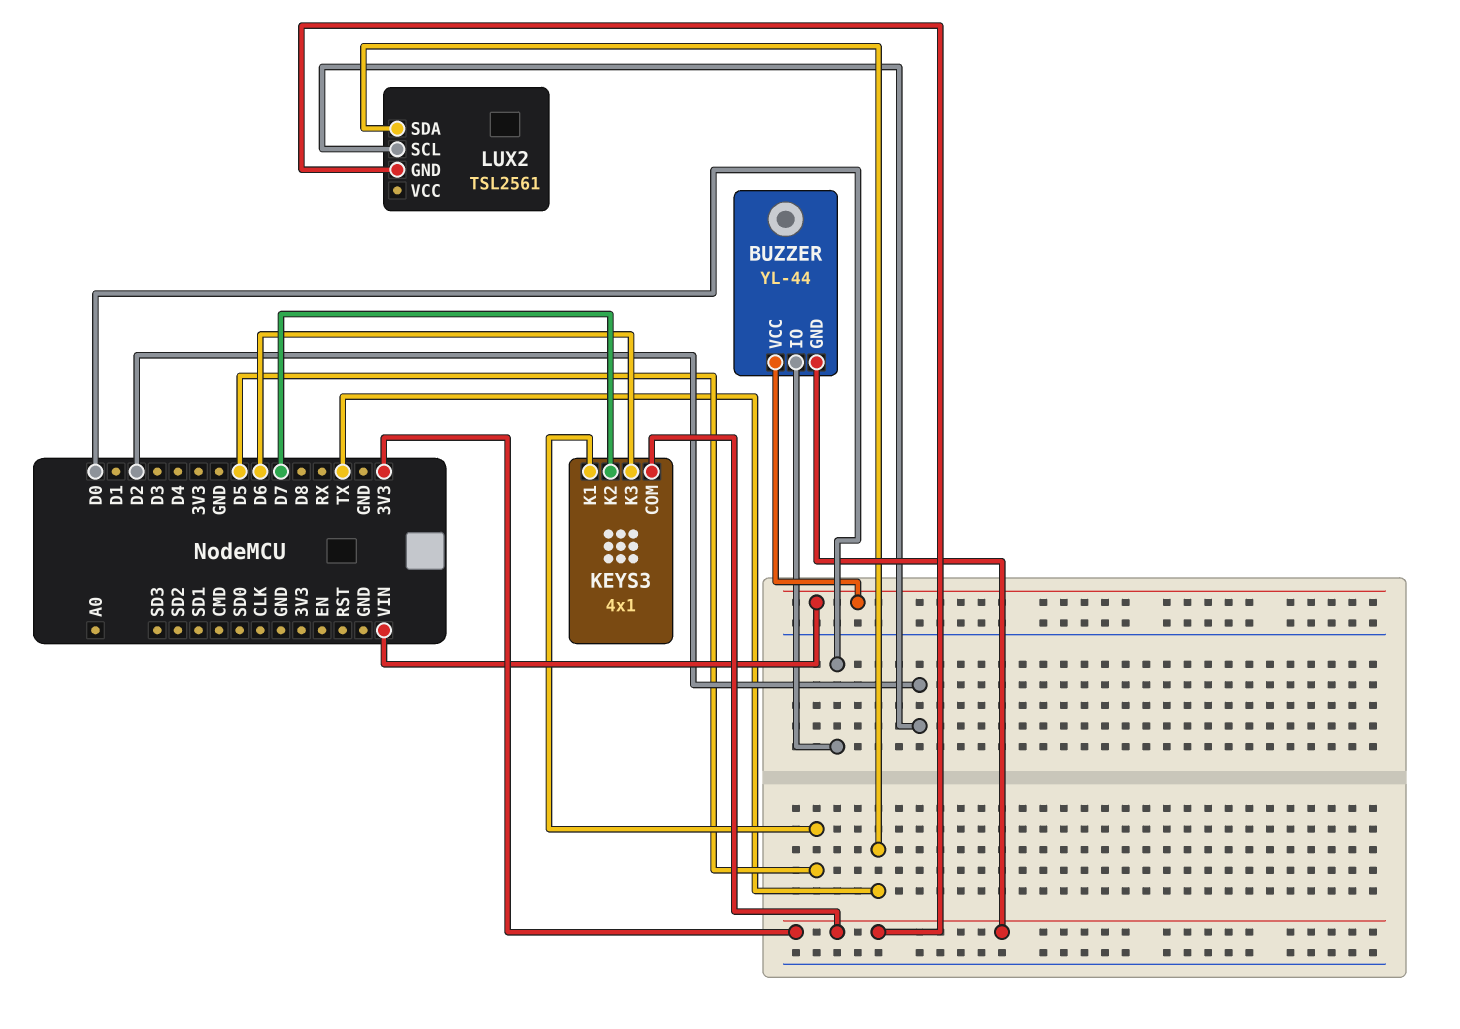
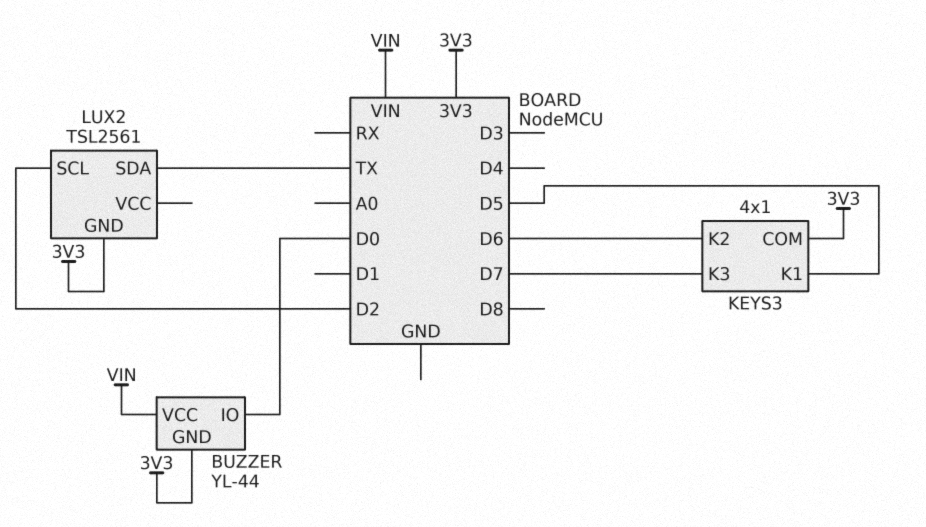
KEYS3 pin K2: D7 -> D6
KEYS3 pin K3: D6 -> D7

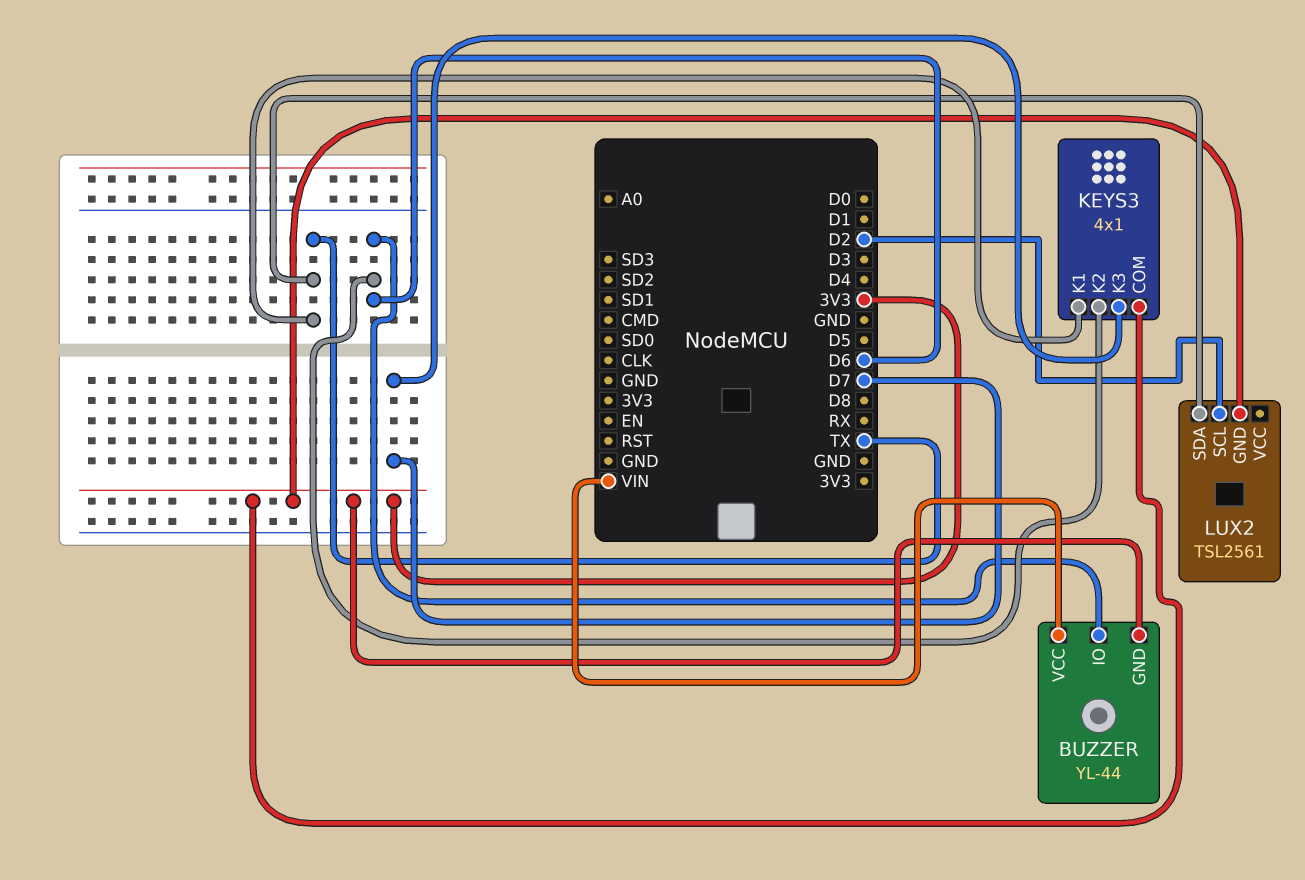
BUZZER pin IO: D0 -> D6
KEYS3 pin K1: D5 -> TX

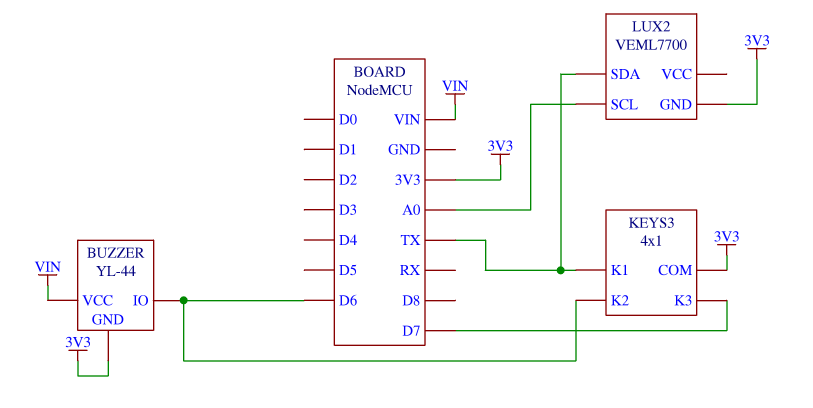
LUX2: TSL2561 -> VEML7700
LUX2 pin SCL: D2 -> A0

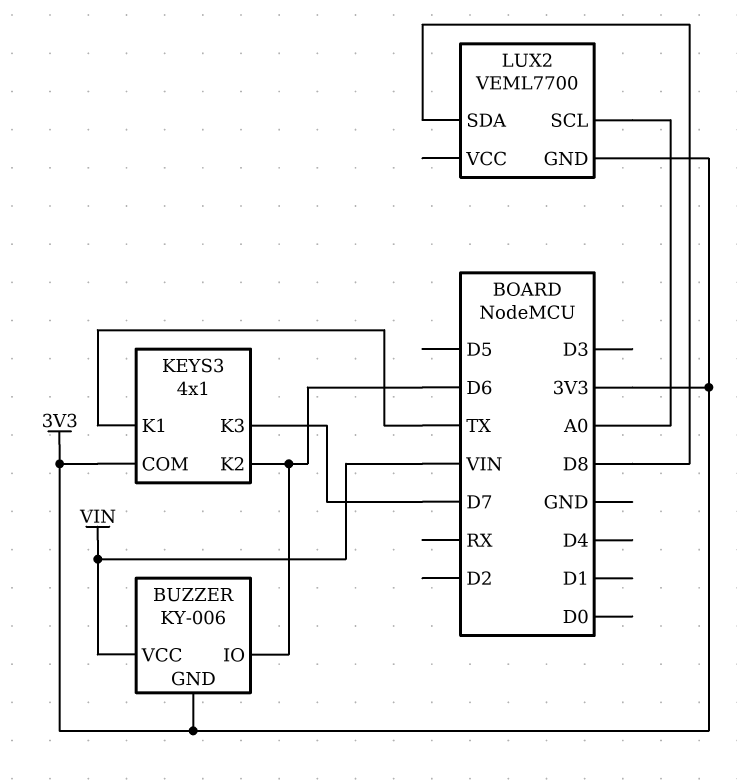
BUZZER: YL-44 -> KY-006
LUX2 pin SDA: TX -> D8

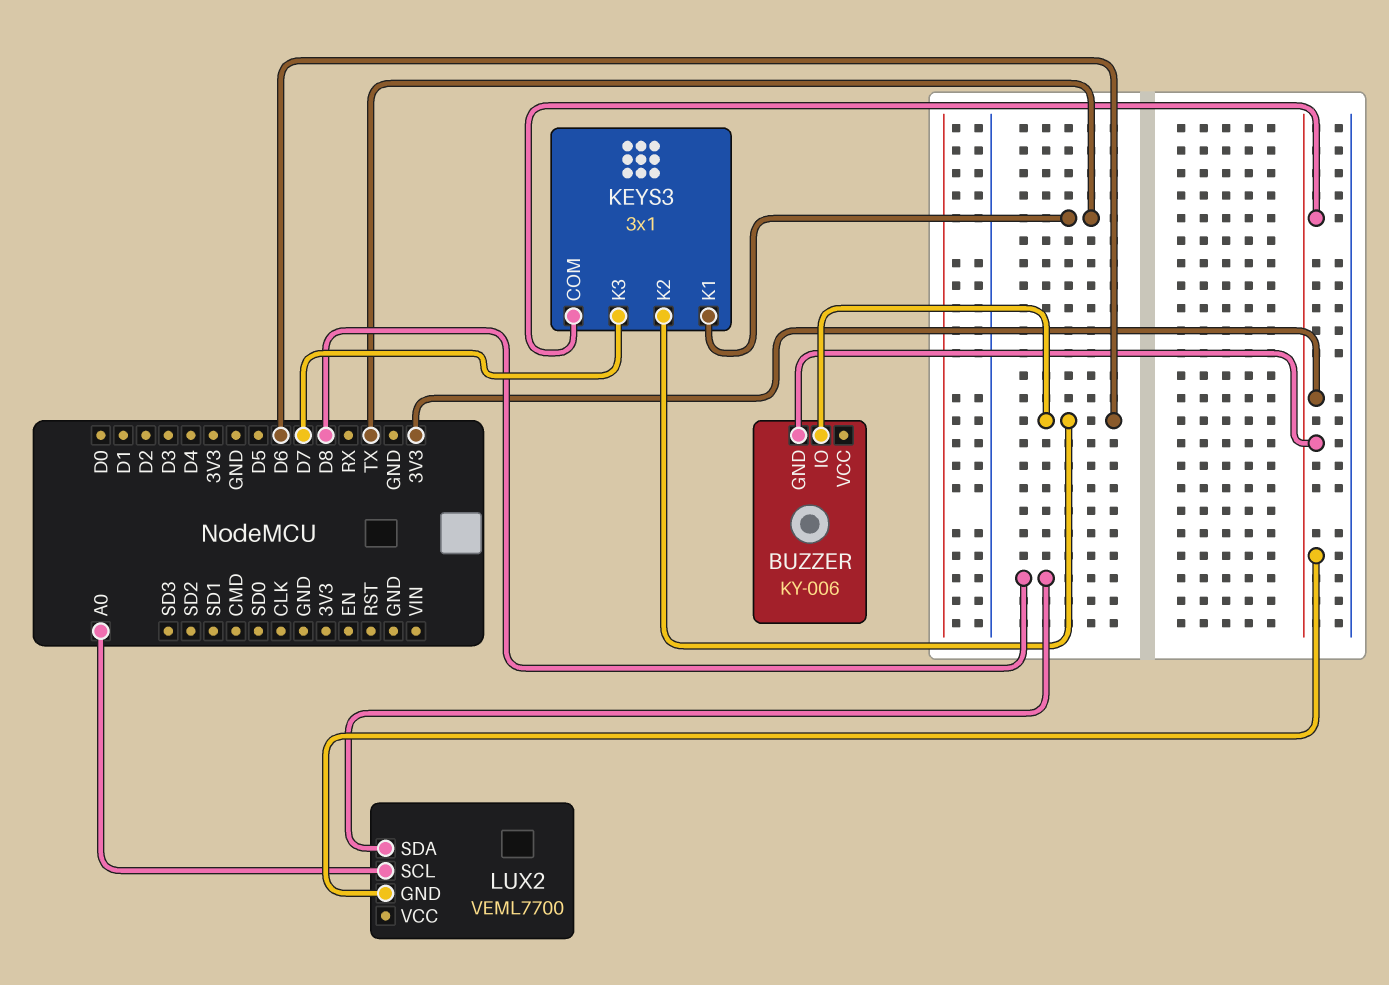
BUZZER pin VCC: VIN -> none
KEYS3: 4x1 -> 3x1

